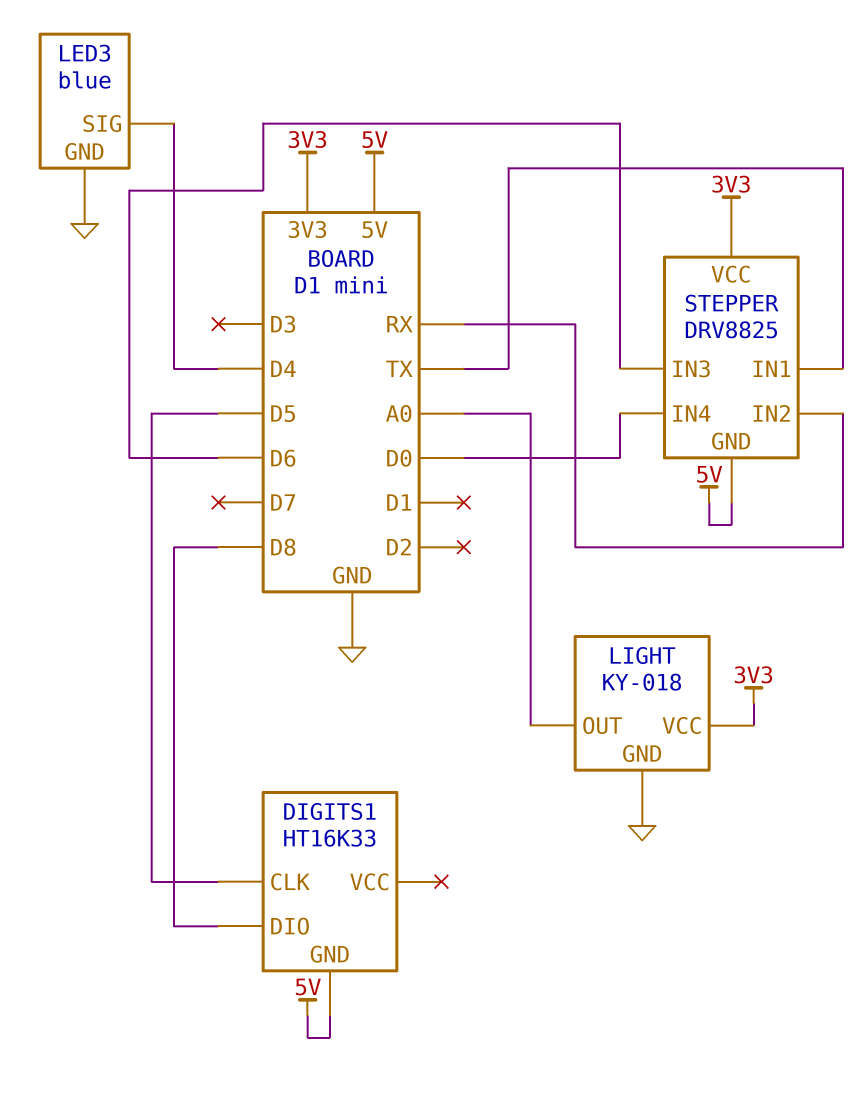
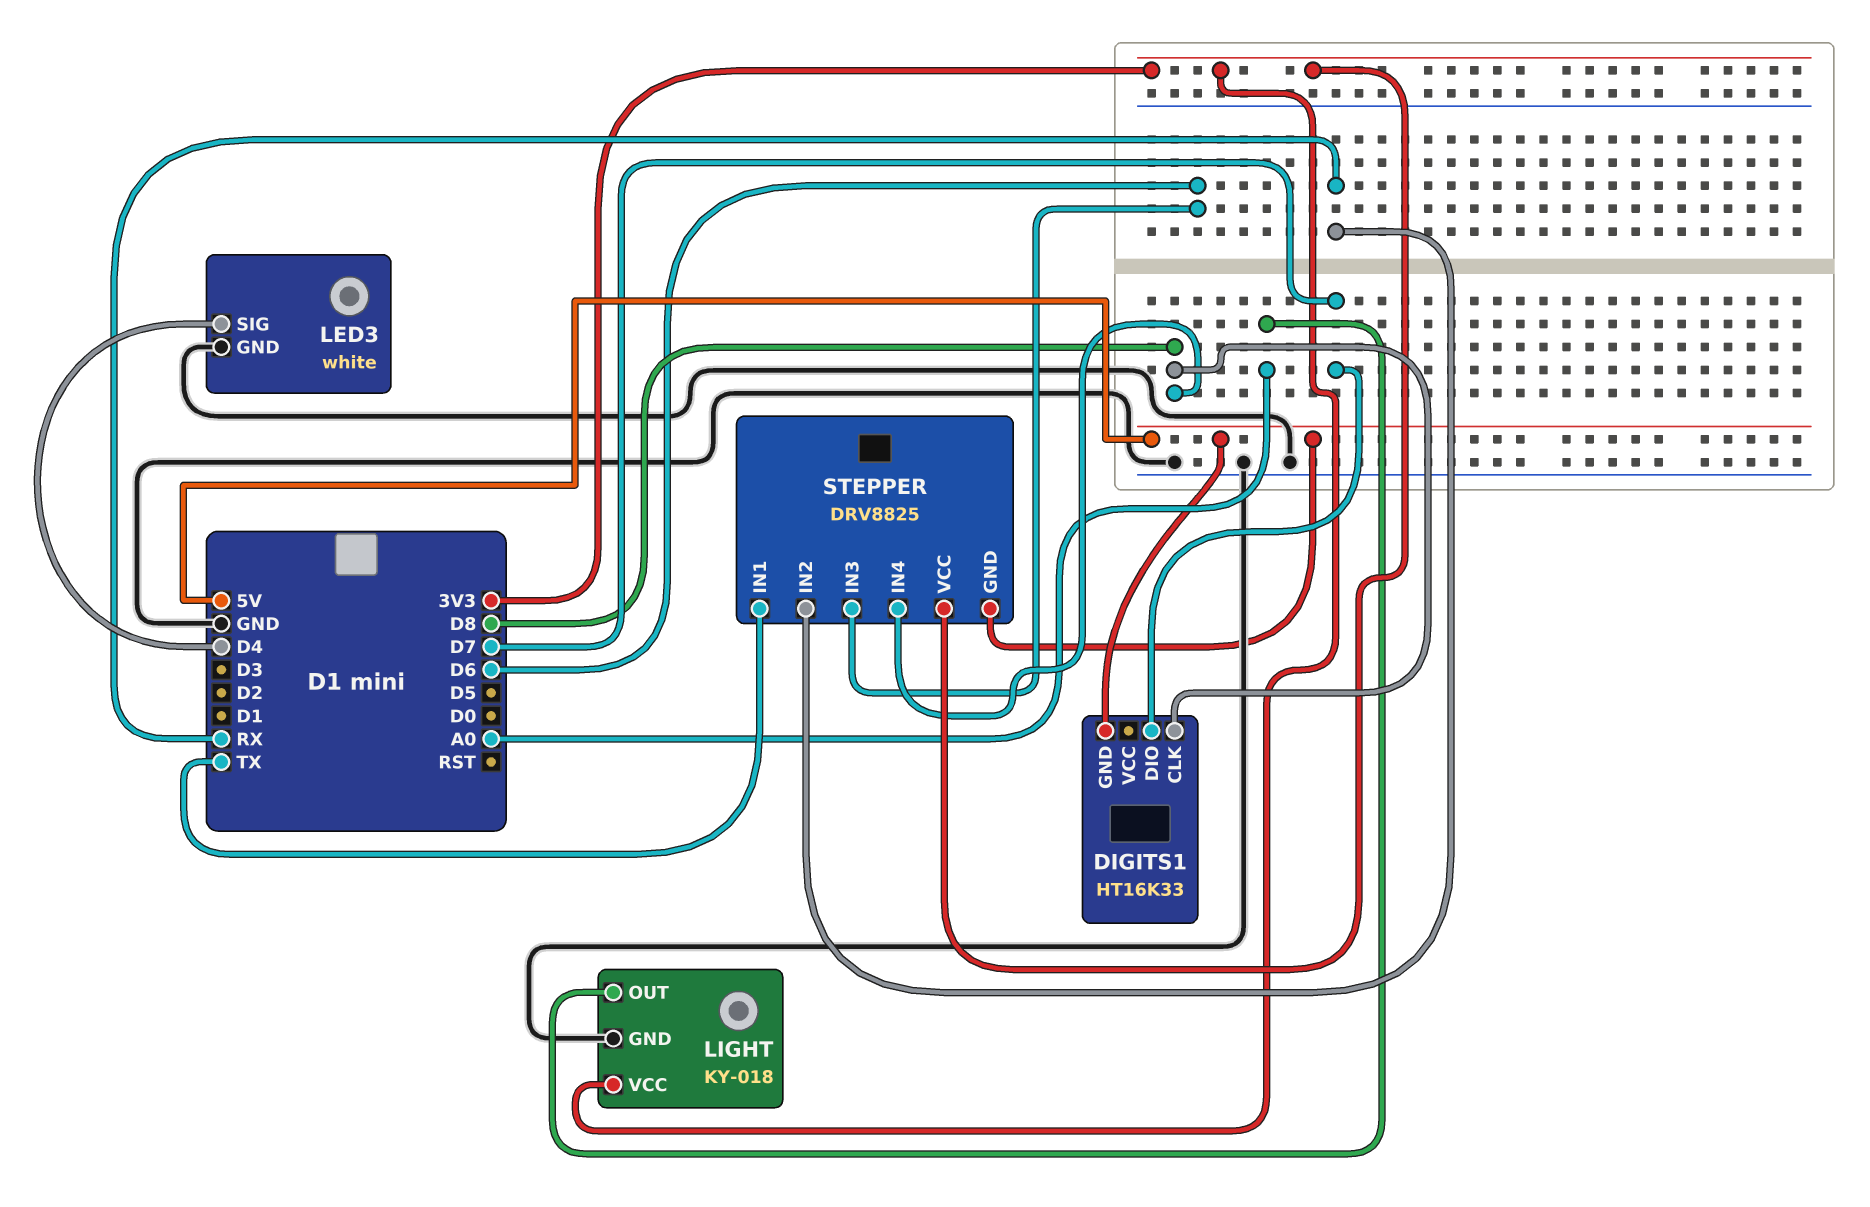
DIGITS1 pin CLK: D5 -> D8
DIGITS1 pin DIO: D8 -> D7
LED3: blue -> white
STEPPER pin IN4: D0 -> D8

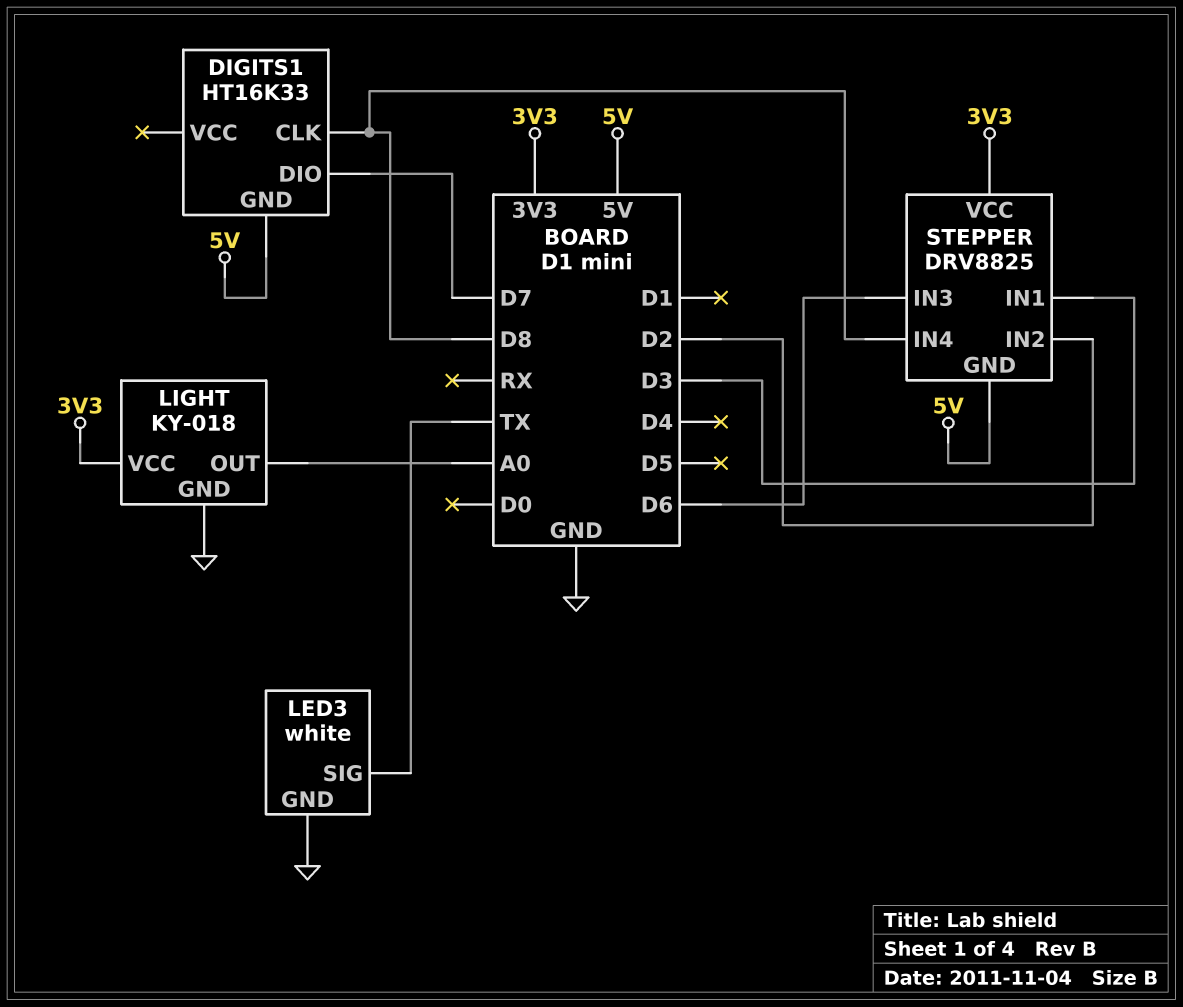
LED3 pin SIG: D4 -> TX
STEPPER pin IN1: TX -> D3
STEPPER pin IN2: RX -> D2

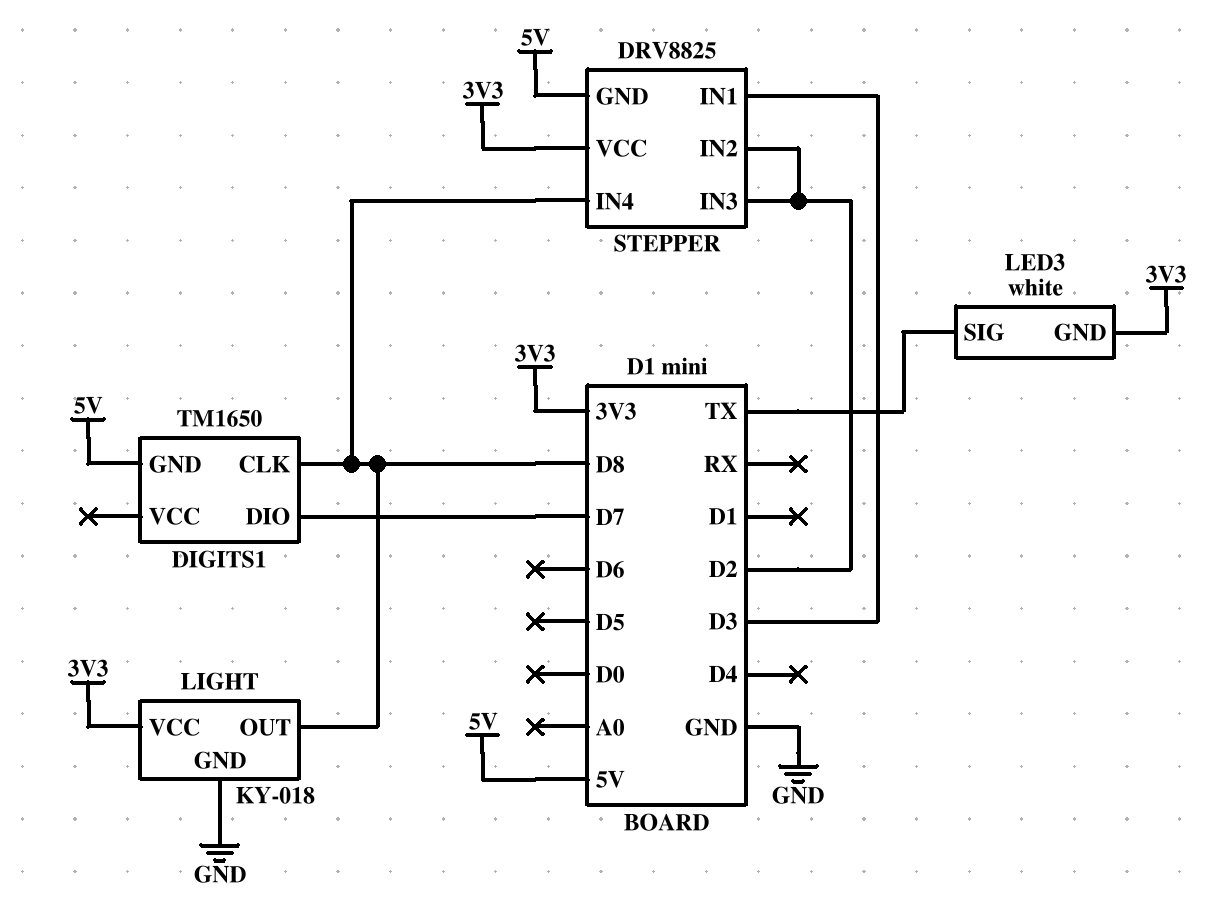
DIGITS1: HT16K33 -> TM1650
LED3 pin GND: GND -> 3V3
LIGHT pin OUT: A0 -> D8
STEPPER pin IN3: D6 -> D2

